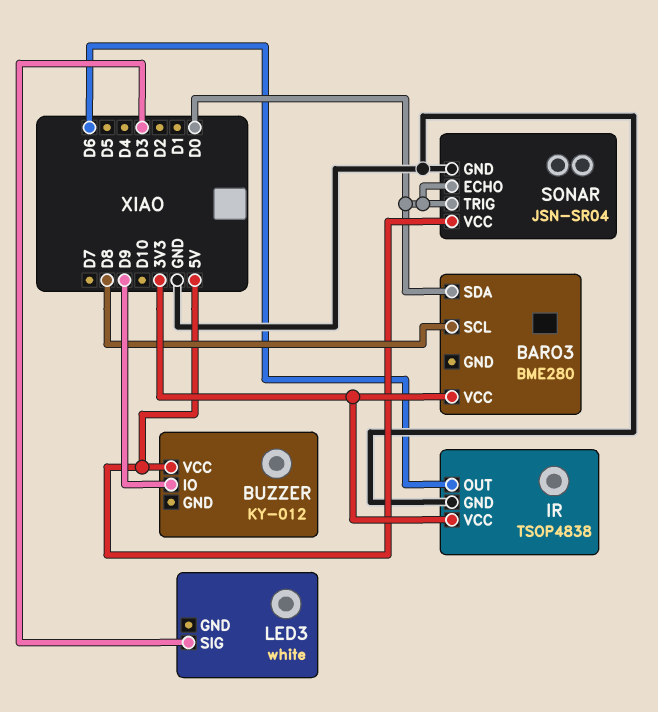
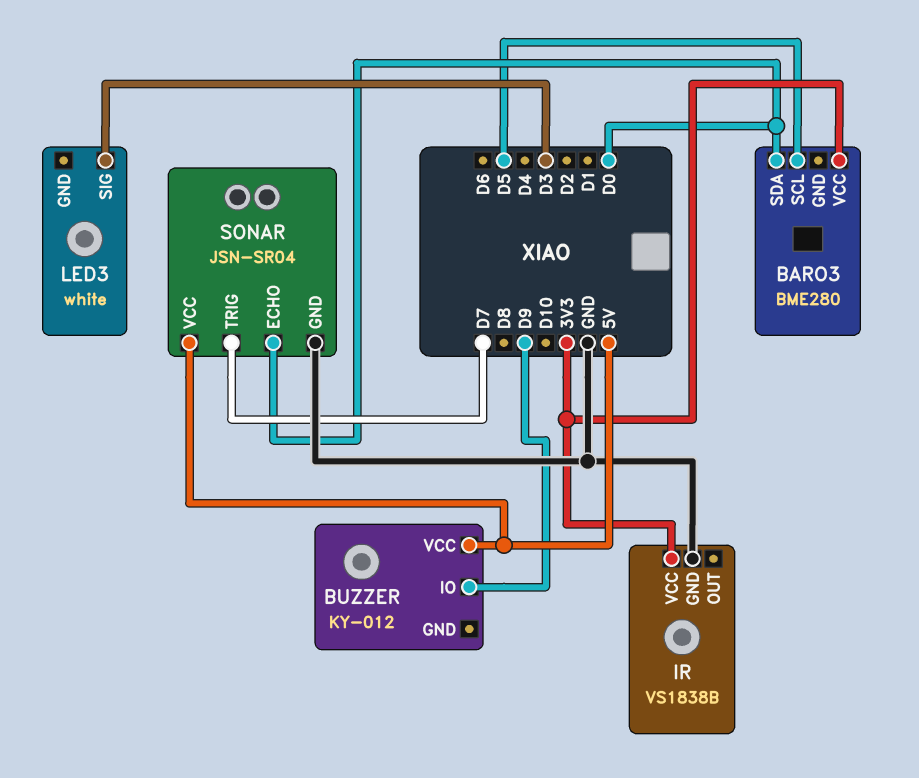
BARO3 pin SCL: D8 -> D5
IR: TSOP4838 -> VS1838B
IR pin OUT: D6 -> none
SONAR pin TRIG: D0 -> D7

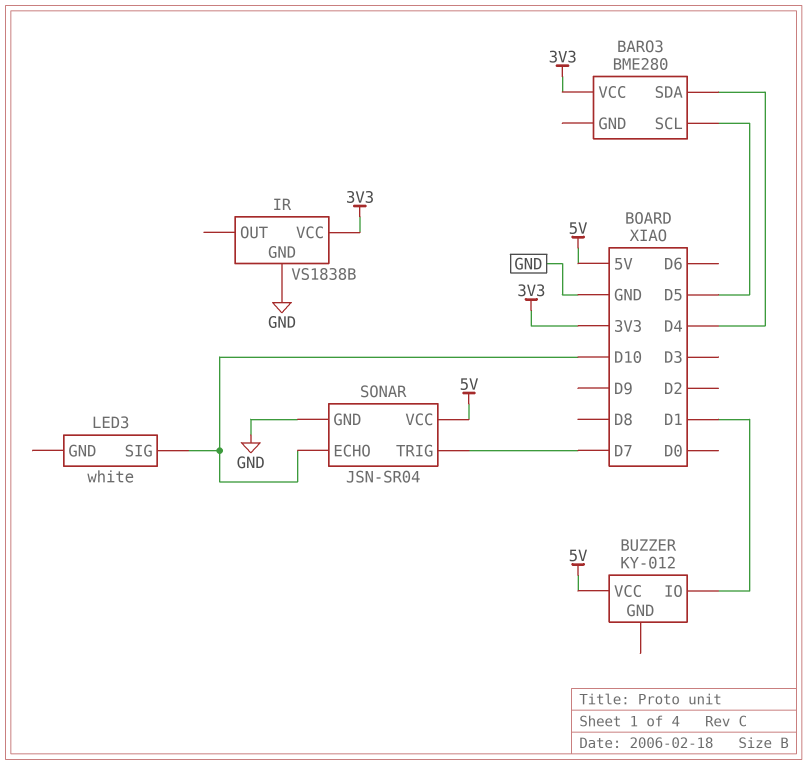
BARO3 pin SDA: D0 -> D4
BUZZER pin IO: D9 -> D1
LED3 pin SIG: D3 -> D10
SONAR pin ECHO: D0 -> D10

